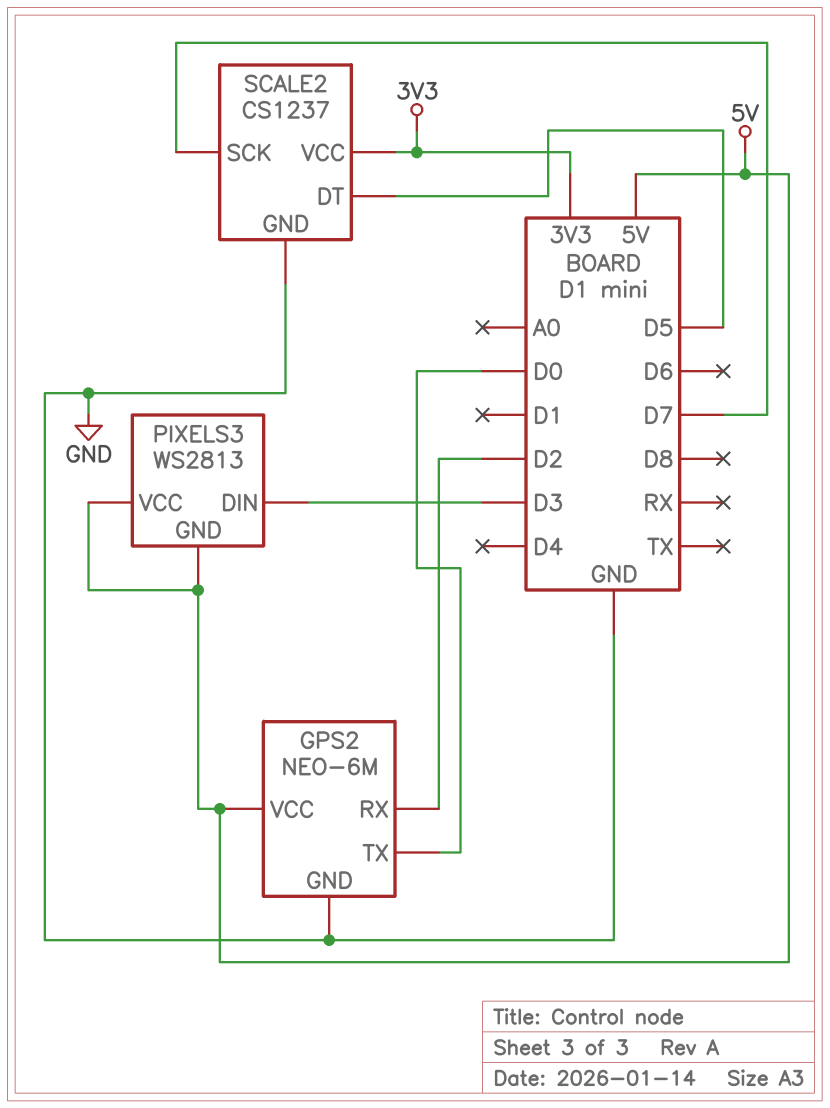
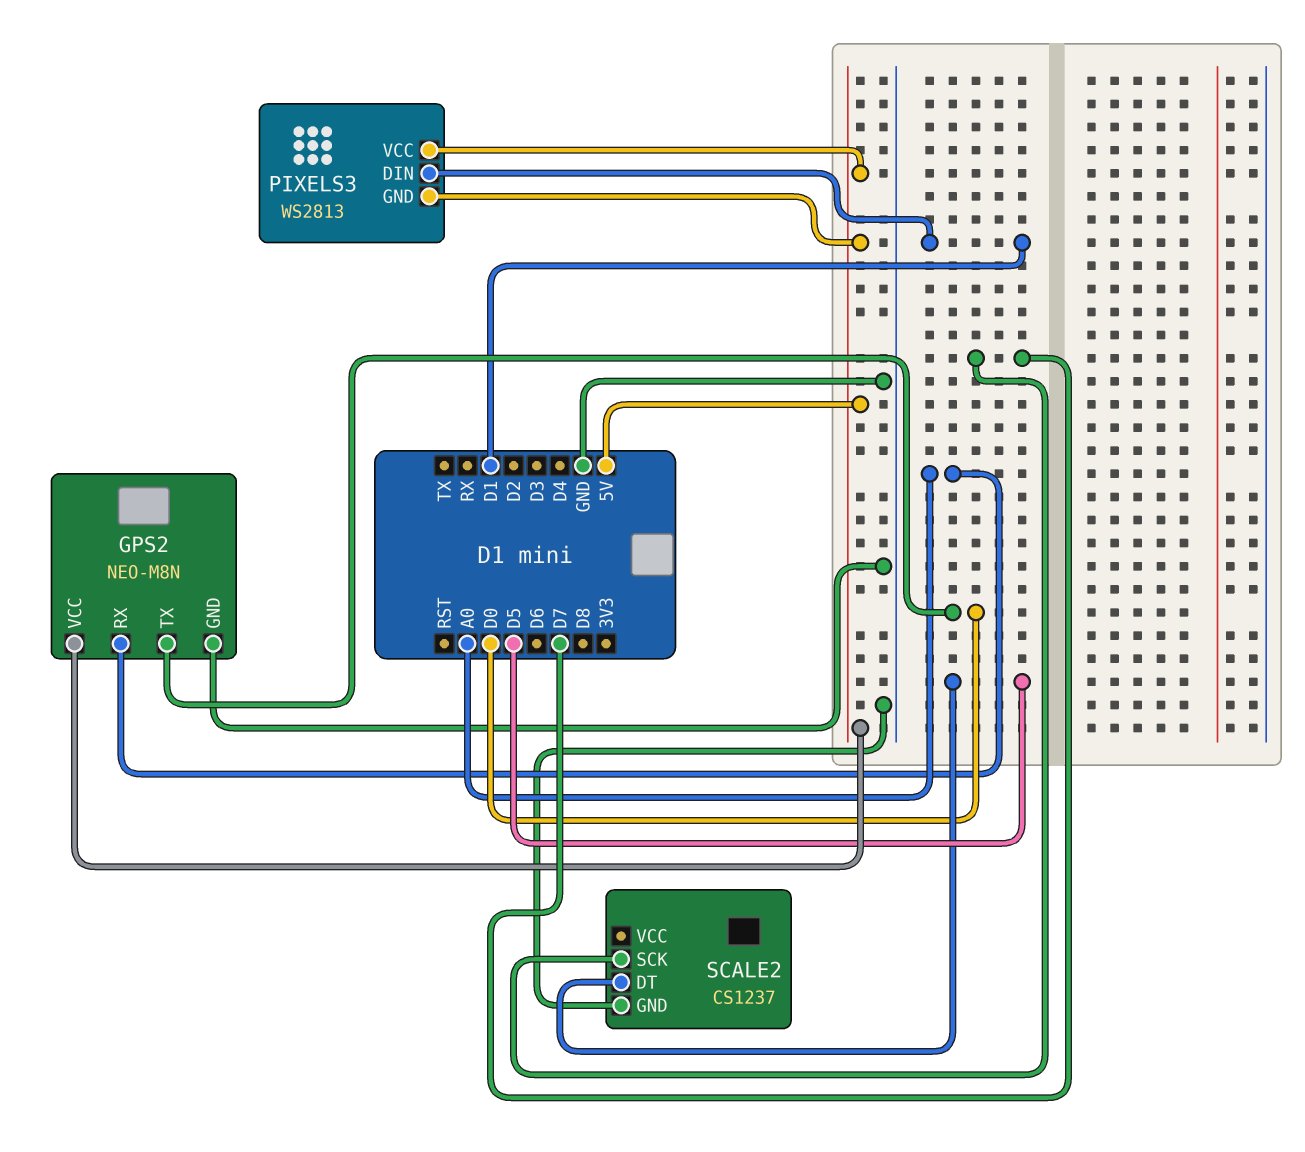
GPS2: NEO-6M -> NEO-M8N
GPS2 pin RX: D2 -> A0
PIXELS3 pin DIN: D3 -> D1
SCALE2 pin VCC: 3V3 -> none

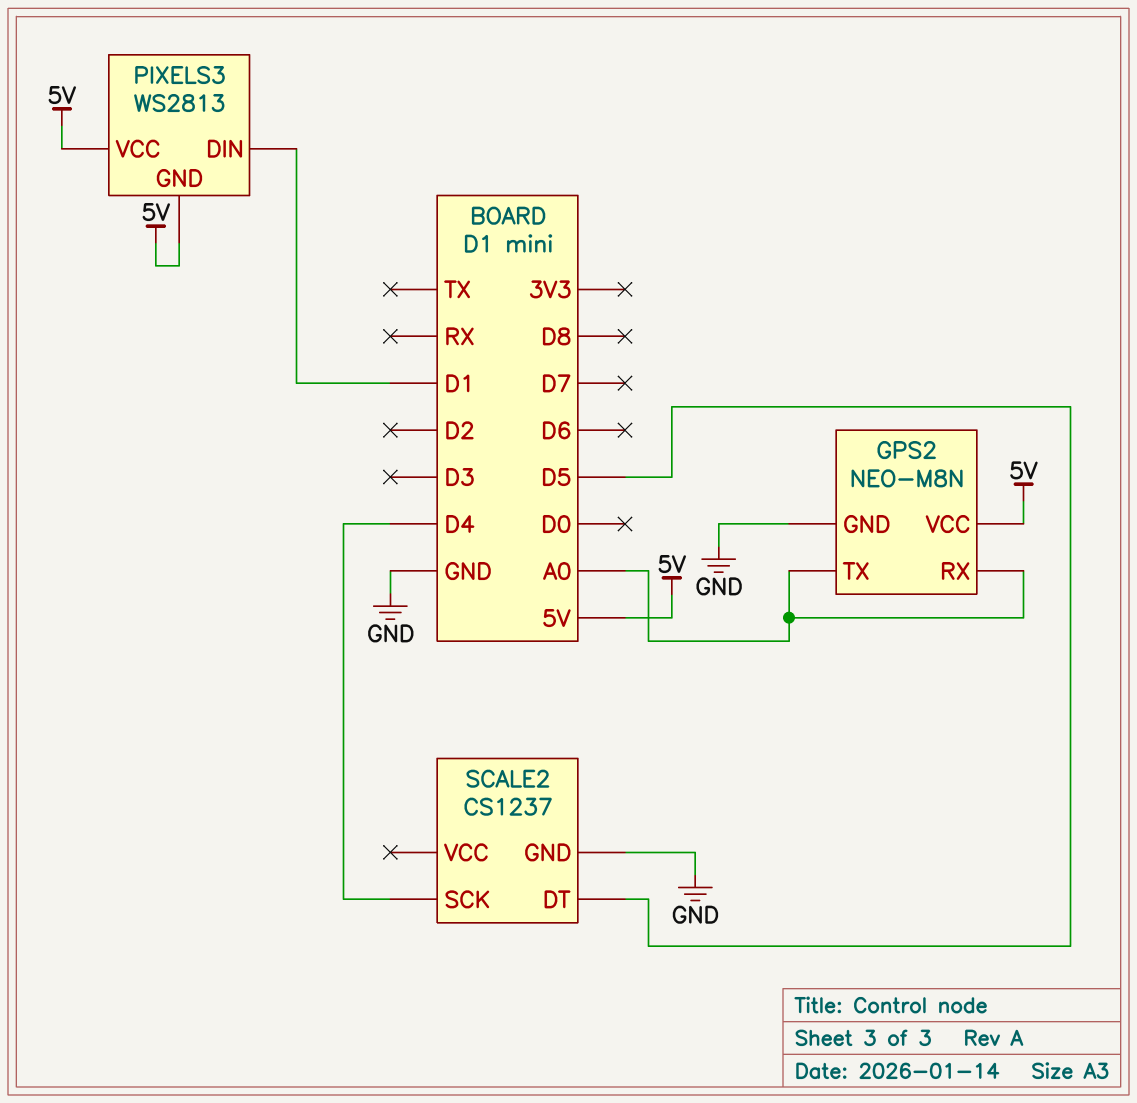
GPS2 pin TX: D0 -> A0
SCALE2 pin SCK: D7 -> D4

